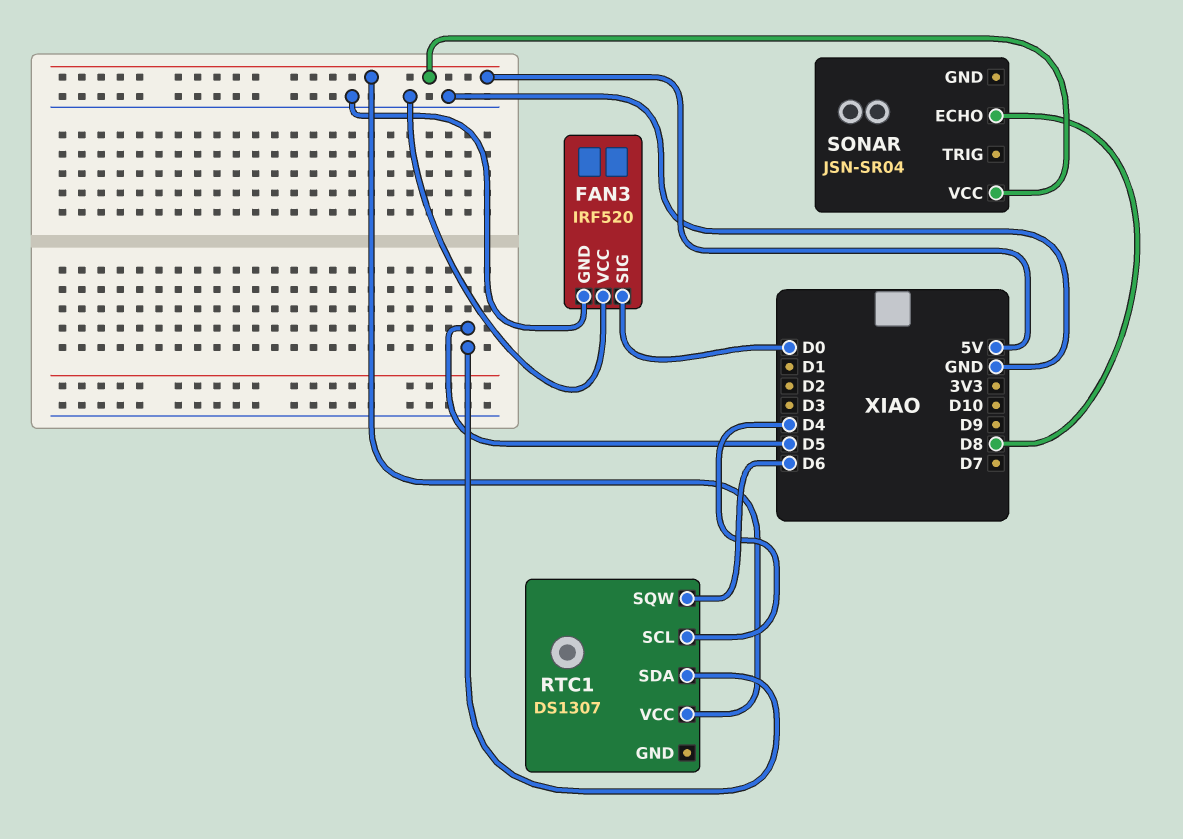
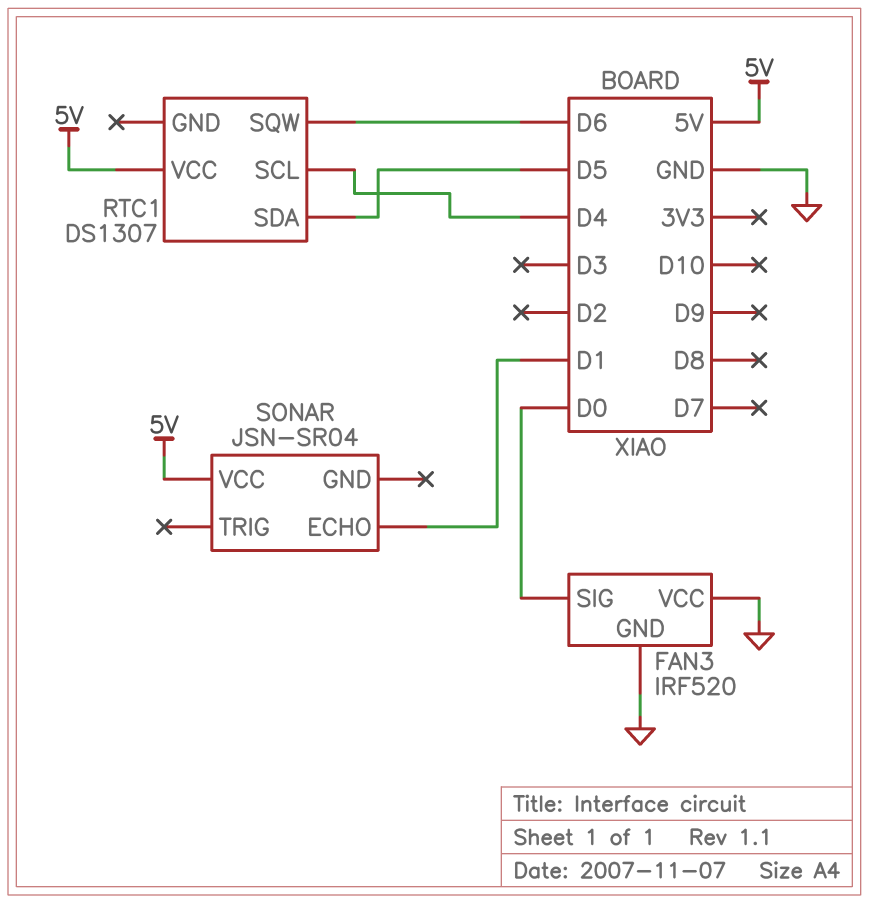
SONAR pin ECHO: D8 -> D1

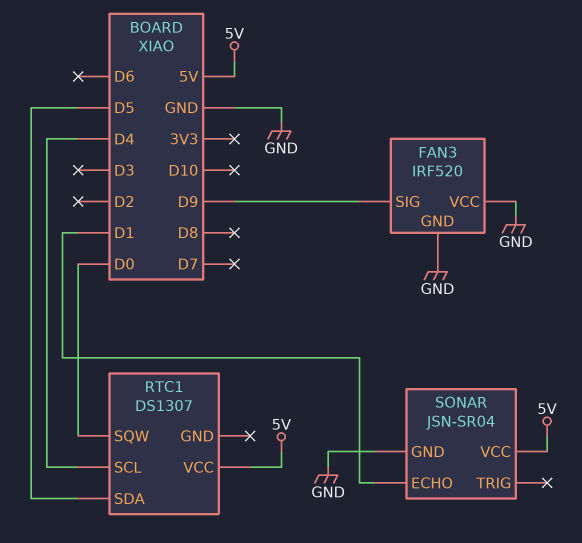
FAN3 pin SIG: D0 -> D9
RTC1 pin SQW: D6 -> D0
SONAR pin GND: none -> GND

